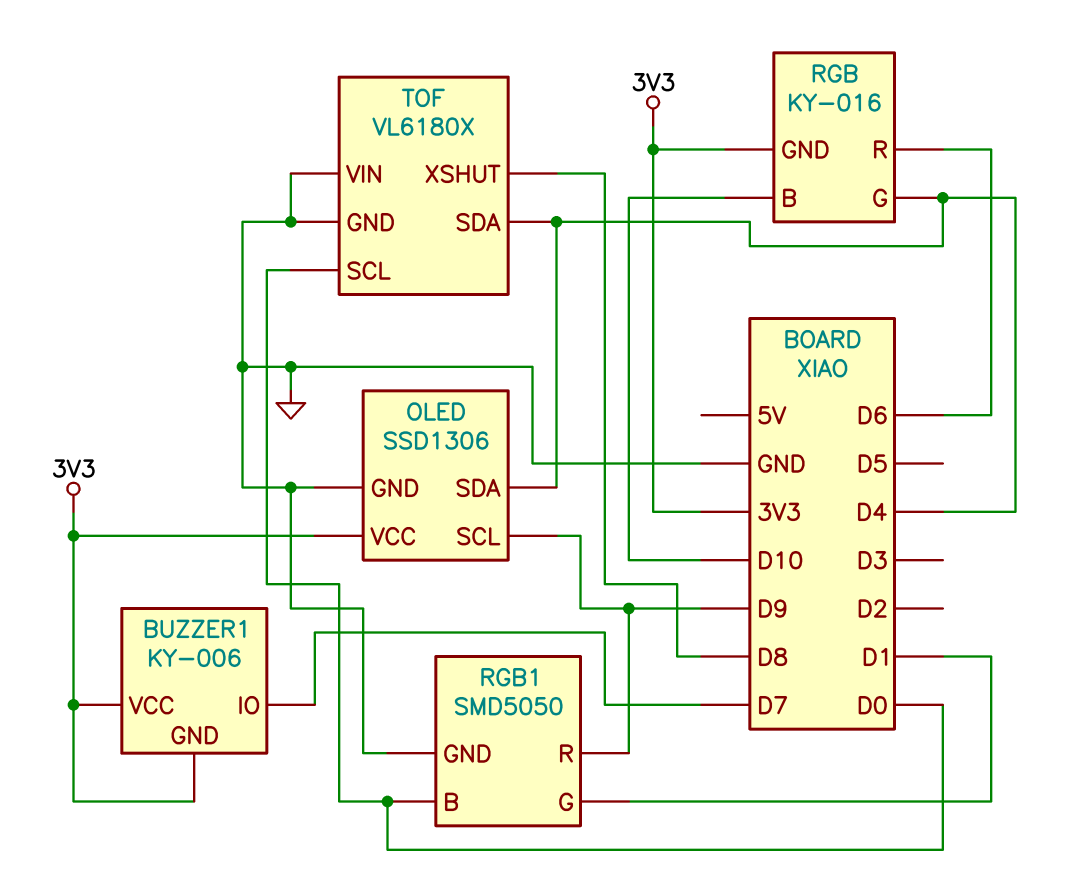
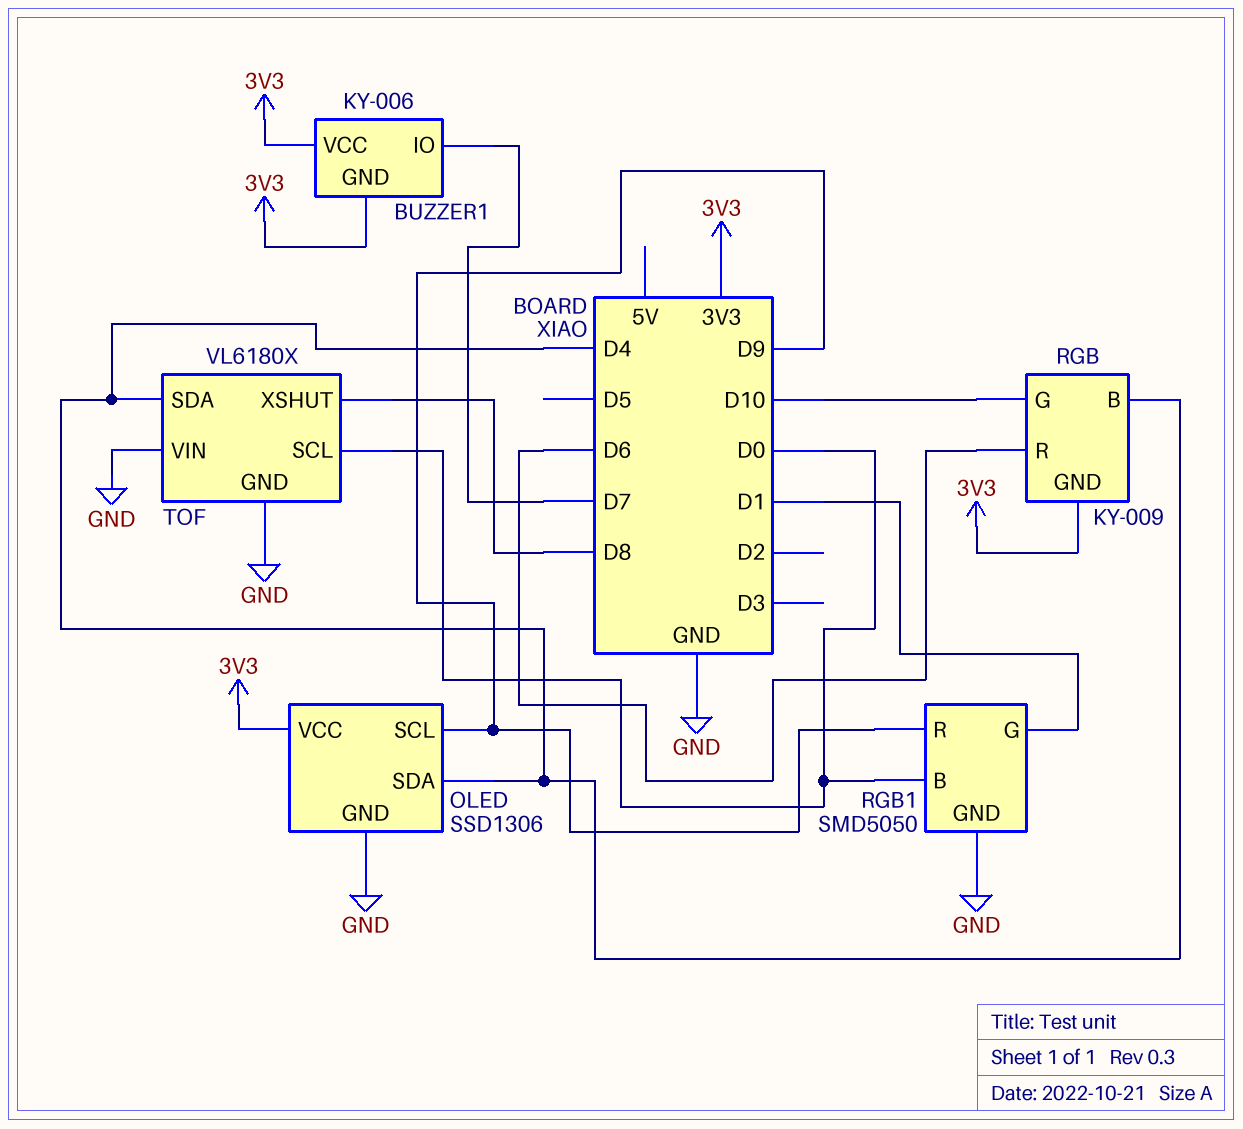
RGB: KY-016 -> KY-009
RGB pin B: D10 -> D4
RGB pin G: D4 -> D10

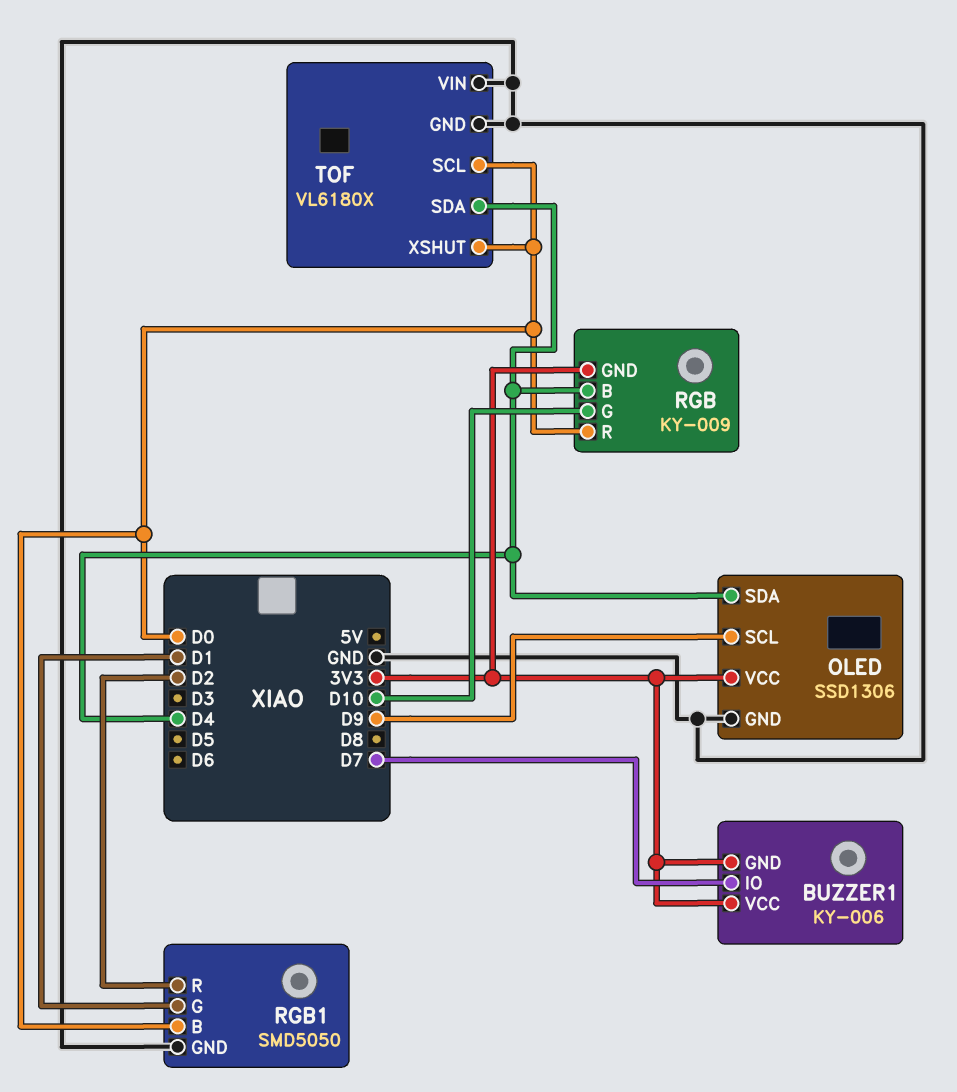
RGB pin R: D6 -> D0
RGB1 pin R: D9 -> D2
TOF pin XSHUT: D8 -> D0

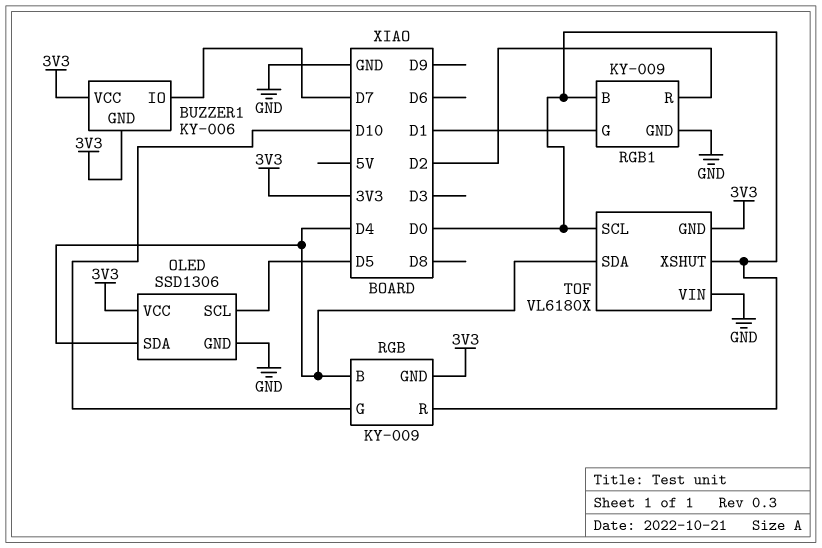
OLED pin SCL: D9 -> D5
RGB1: SMD5050 -> KY-009
TOF pin GND: GND -> 3V3

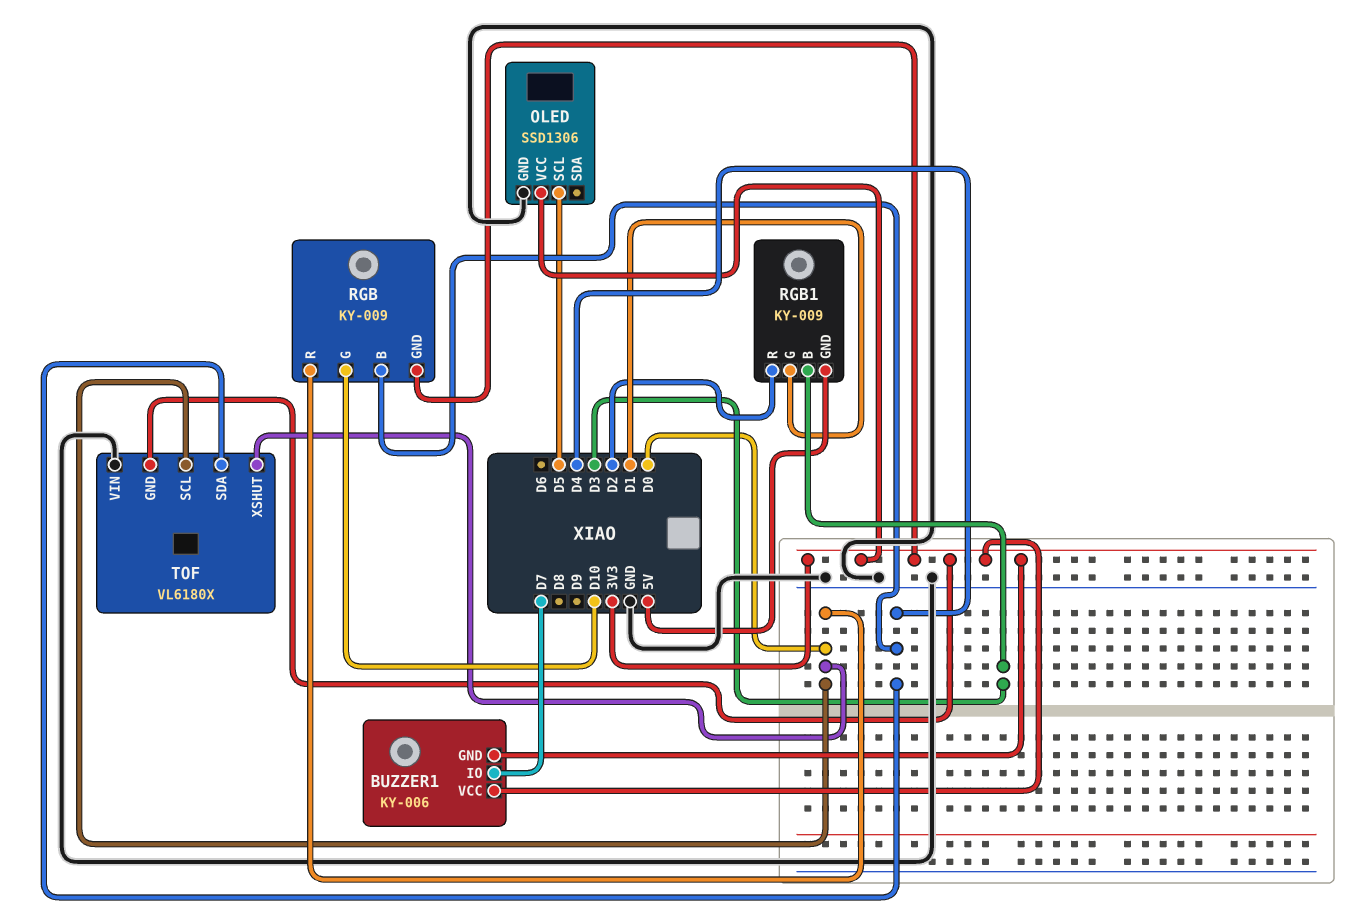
OLED pin SDA: D4 -> none
RGB1 pin B: D0 -> D3
RGB1 pin GND: GND -> 5V

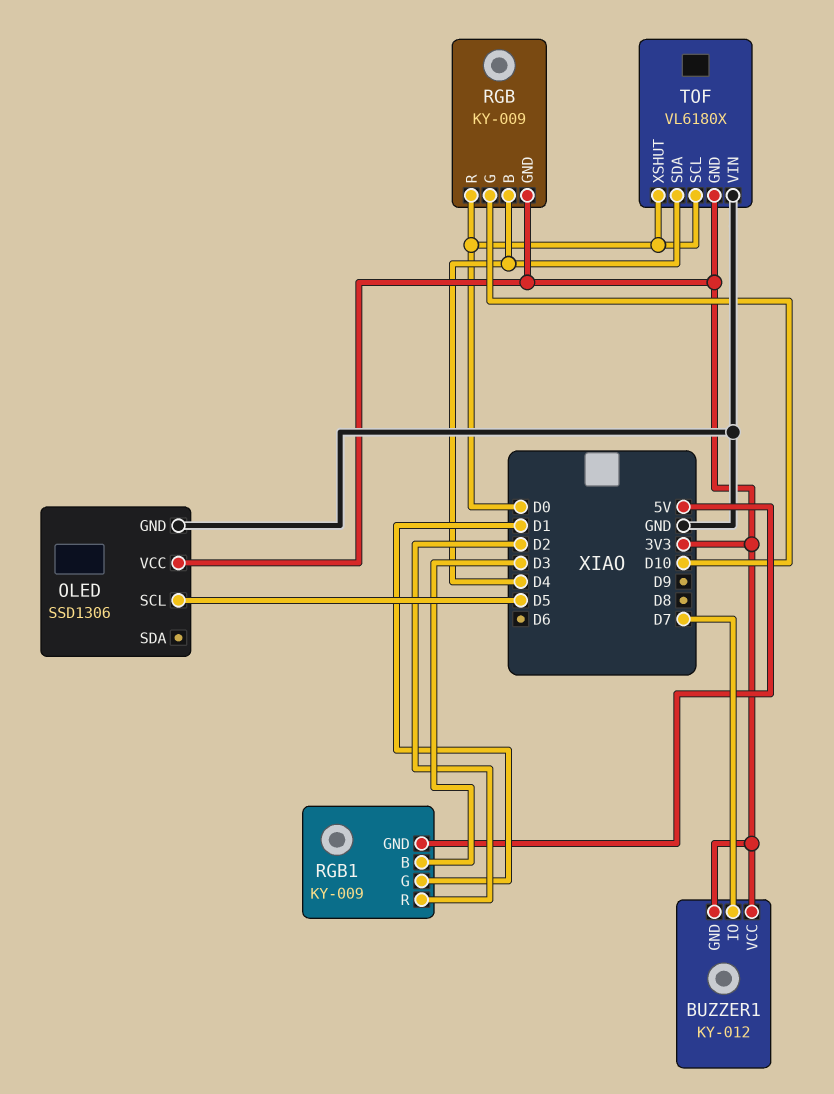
BUZZER1: KY-006 -> KY-012

